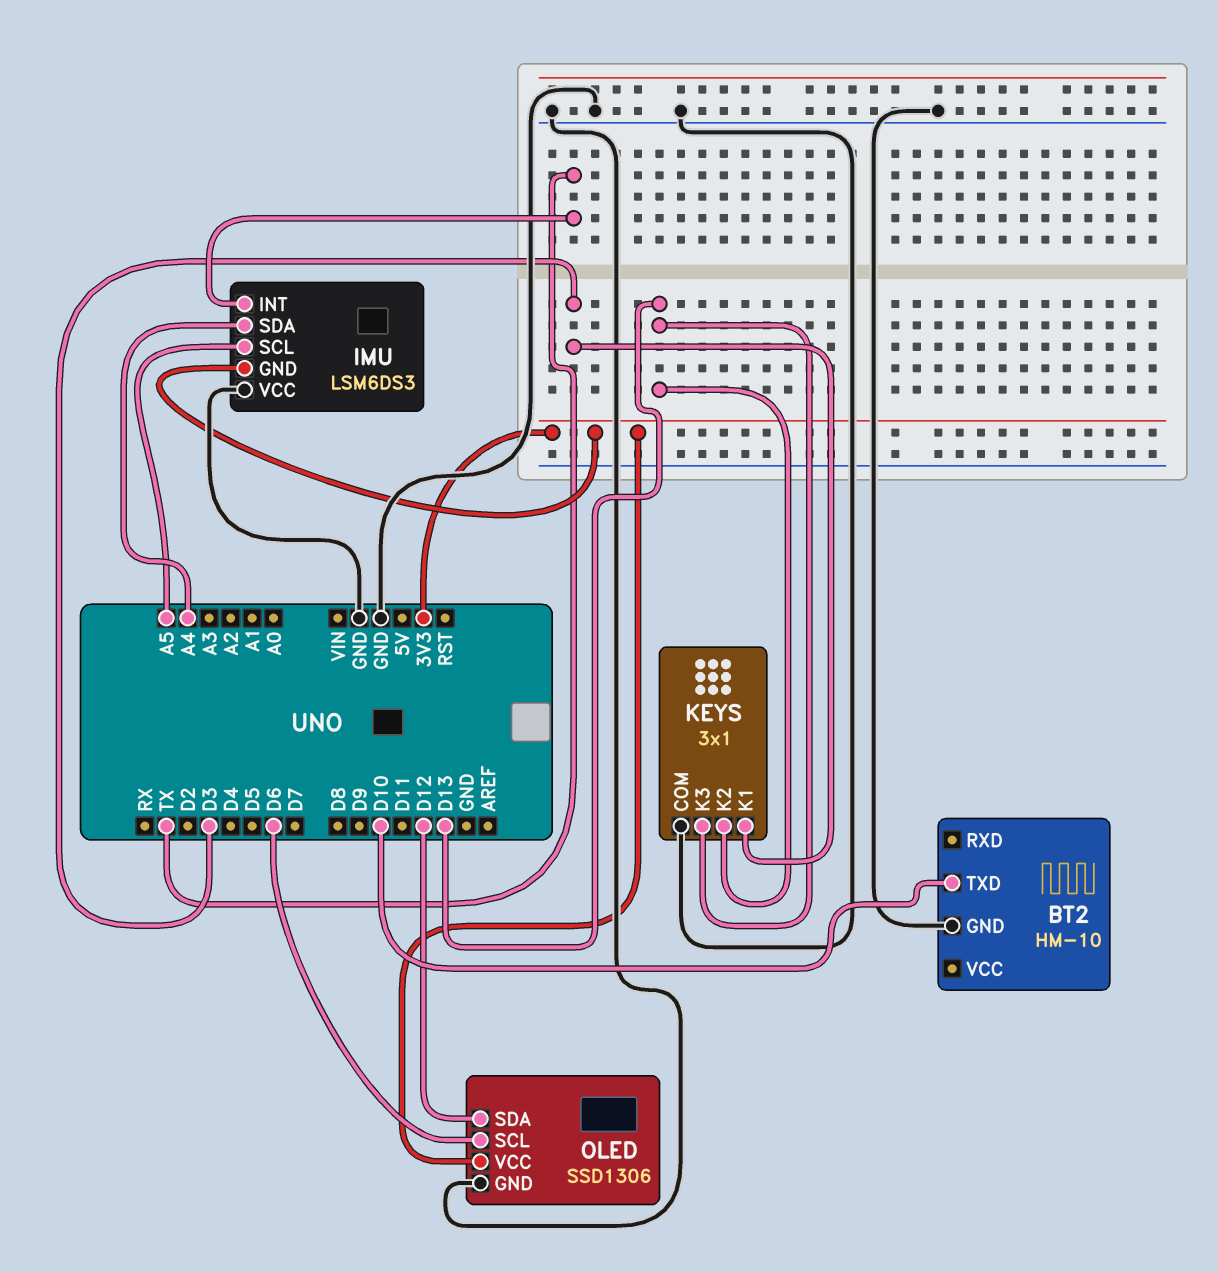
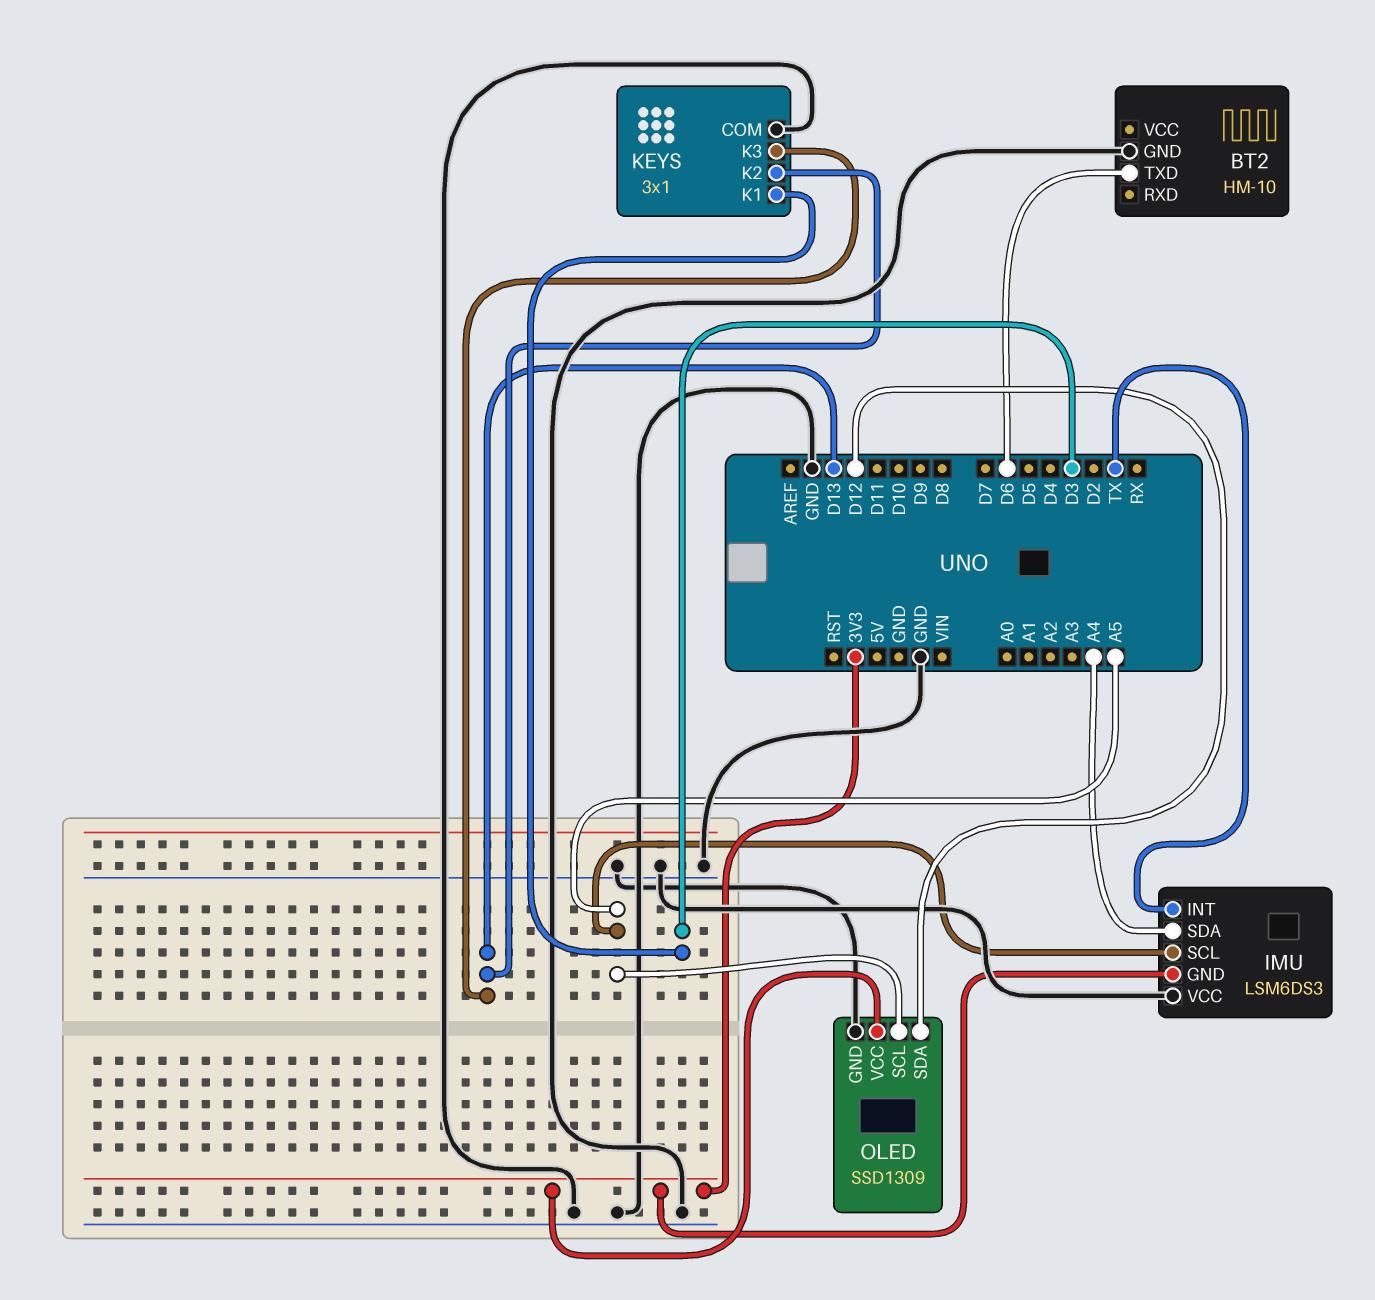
BT2 pin TXD: D10 -> D6
OLED: SSD1306 -> SSD1309
OLED pin SCL: D6 -> A5

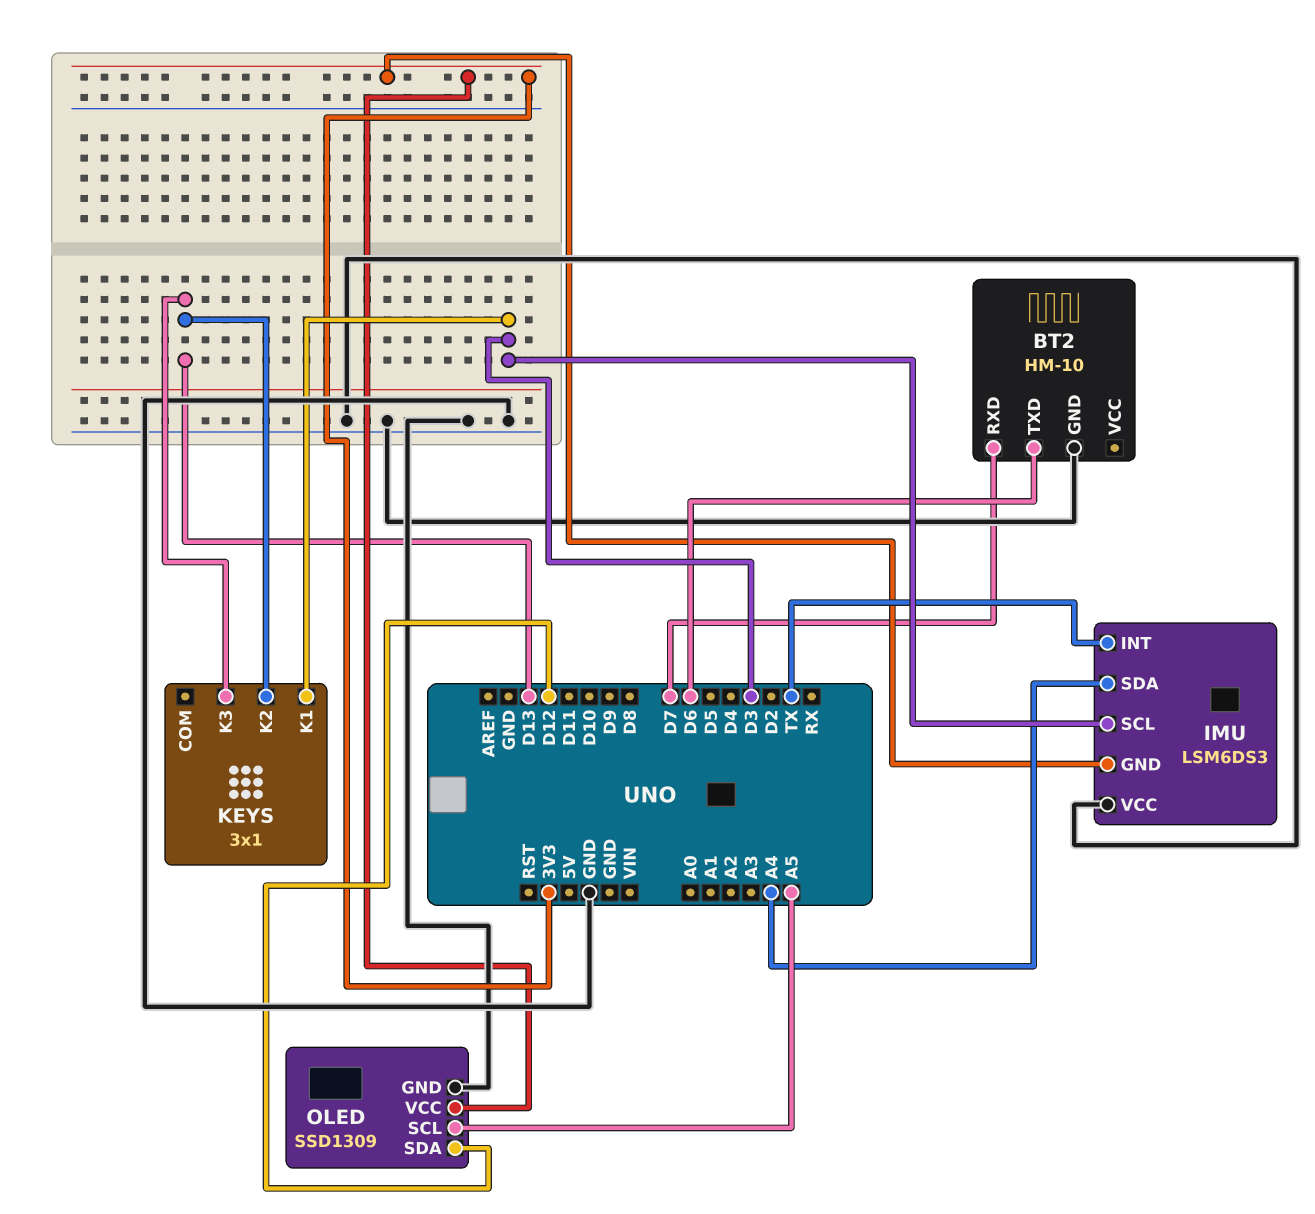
BT2 pin RXD: none -> D7
IMU pin SCL: A5 -> D3
KEYS pin COM: GND -> none

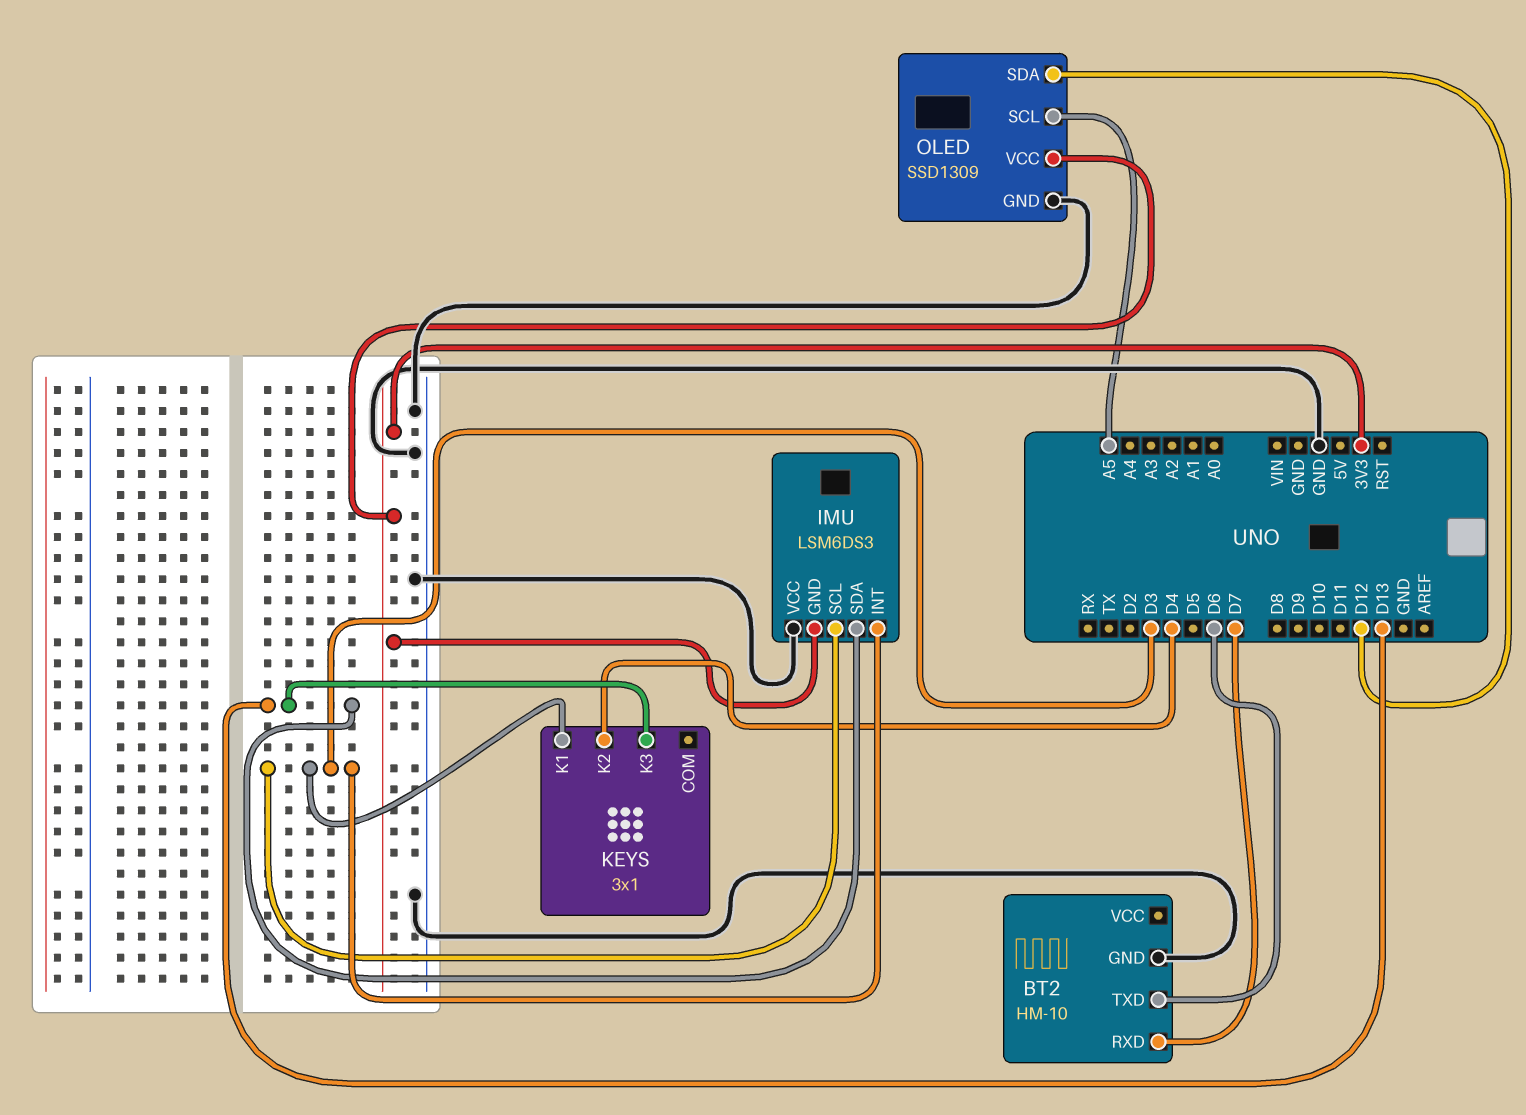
IMU pin INT: TX -> D3
IMU pin SDA: A4 -> D13
KEYS pin K2: D13 -> D4

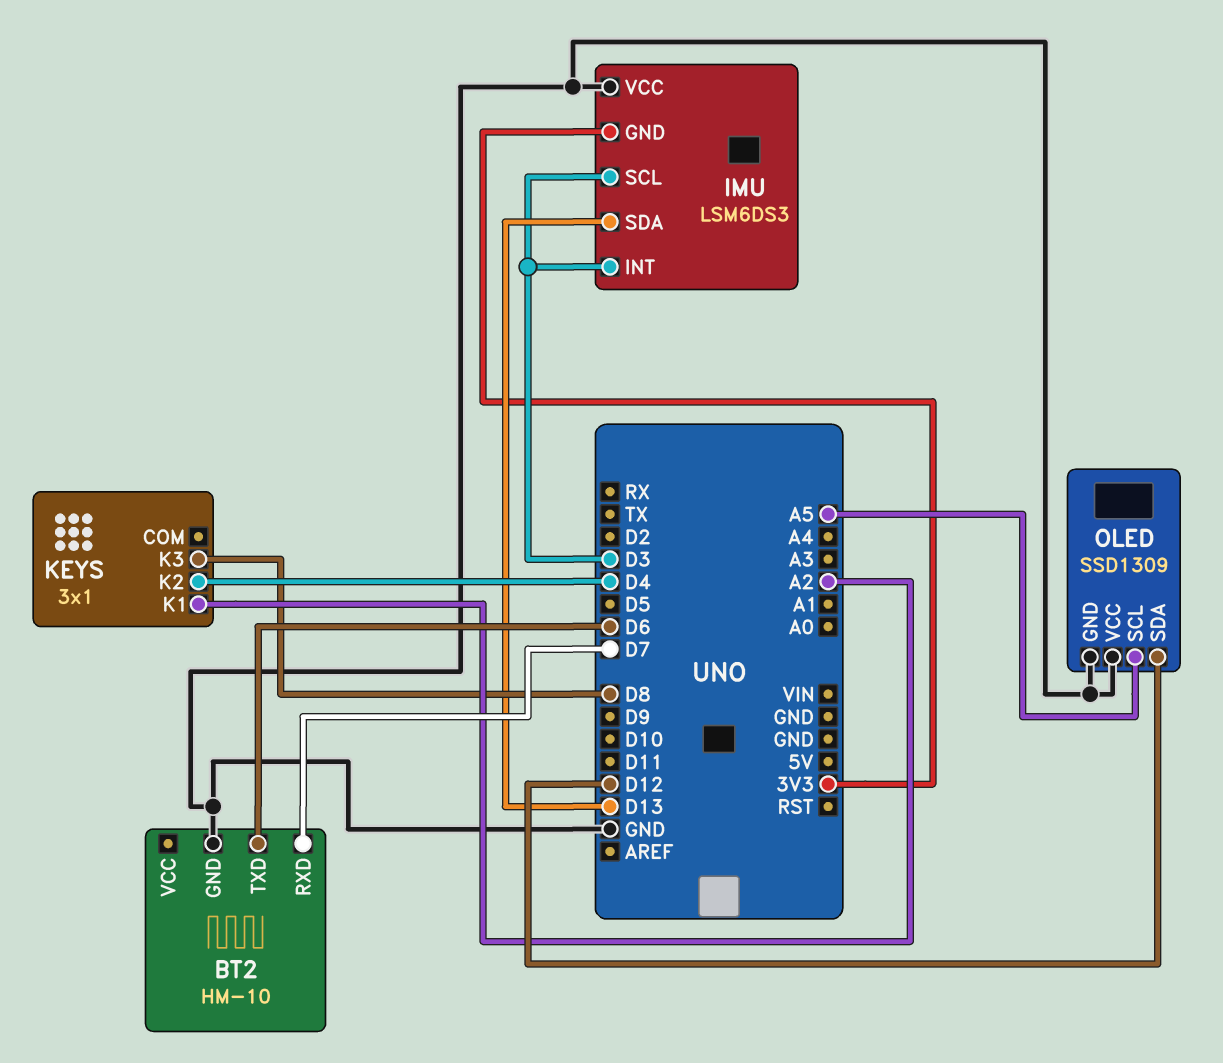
KEYS pin K1: D3 -> A2
KEYS pin K3: D13 -> D8
OLED pin VCC: 3V3 -> GND

